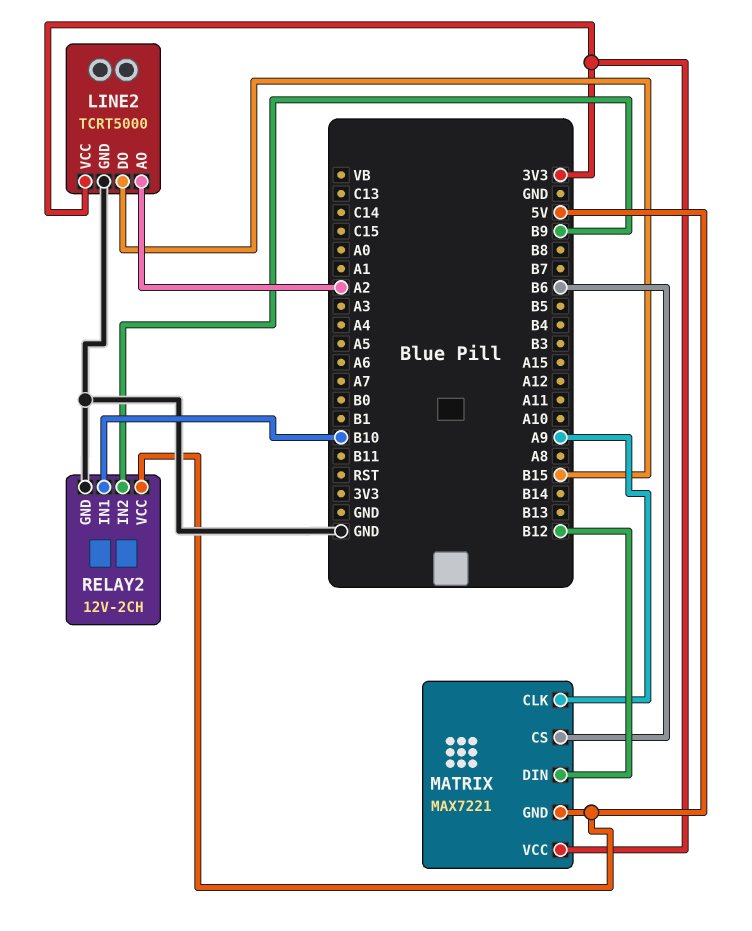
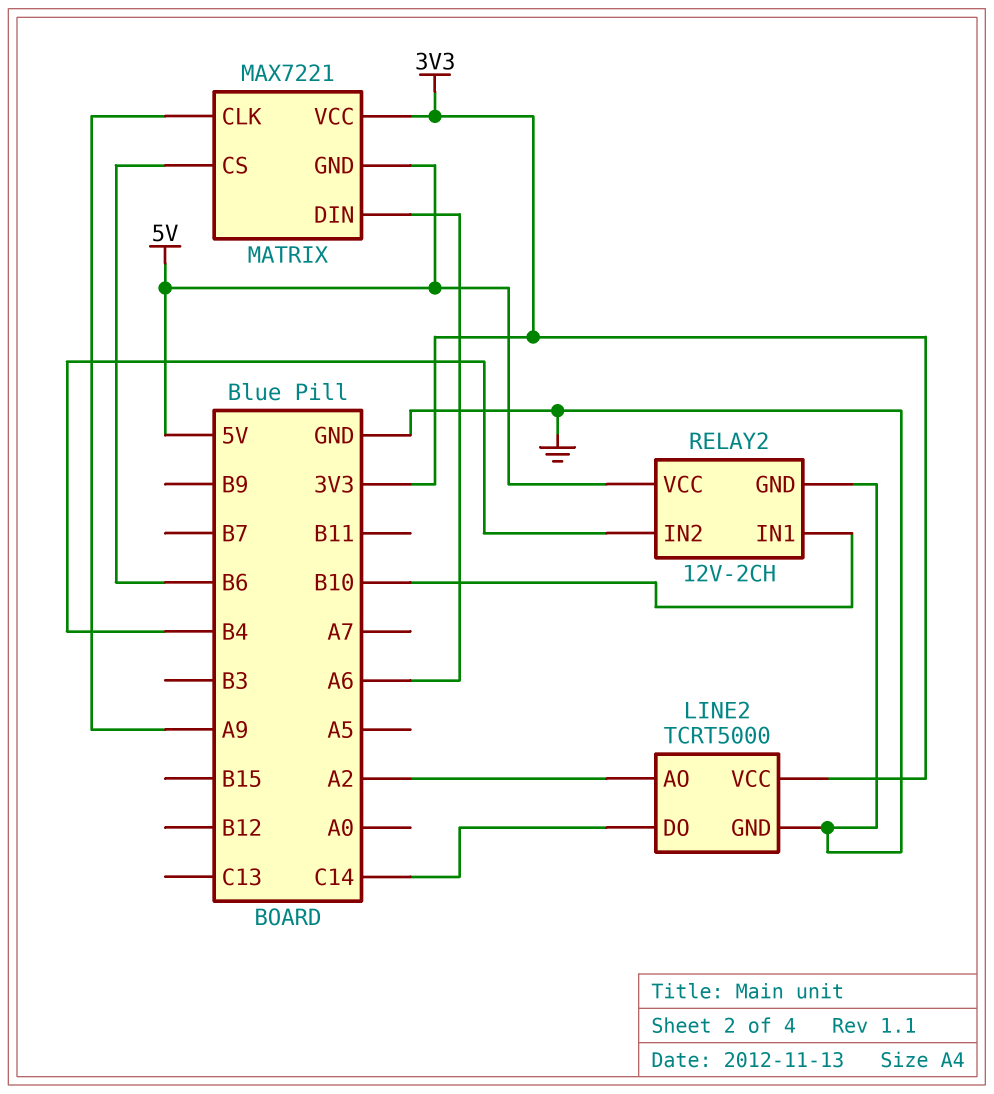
LINE2 pin DO: B15 -> C14
MATRIX pin DIN: B12 -> A6
RELAY2 pin IN2: B9 -> B4

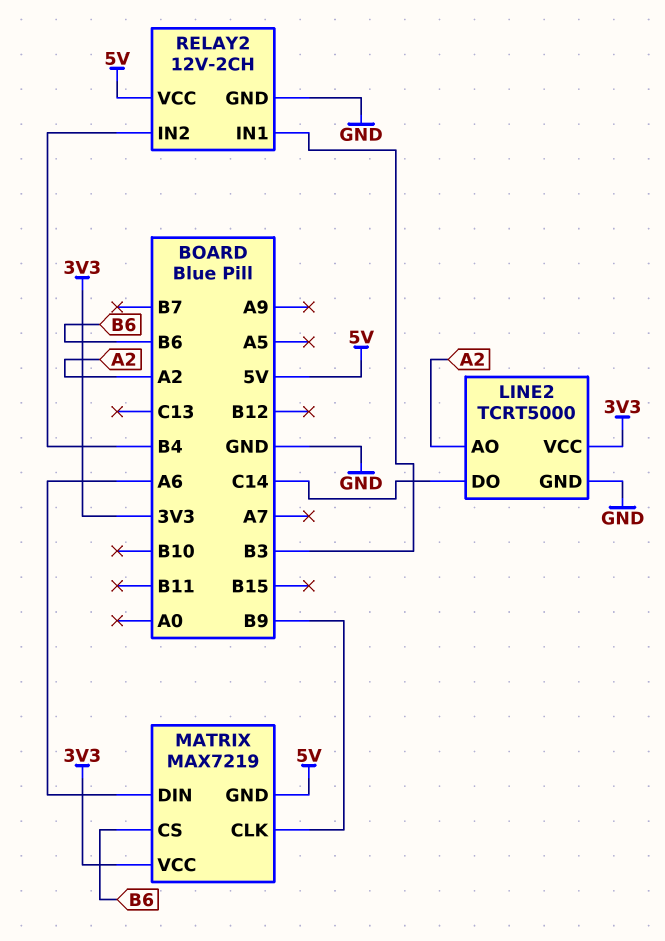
MATRIX: MAX7221 -> MAX7219
MATRIX pin CLK: A9 -> B9
RELAY2 pin IN1: B10 -> B3

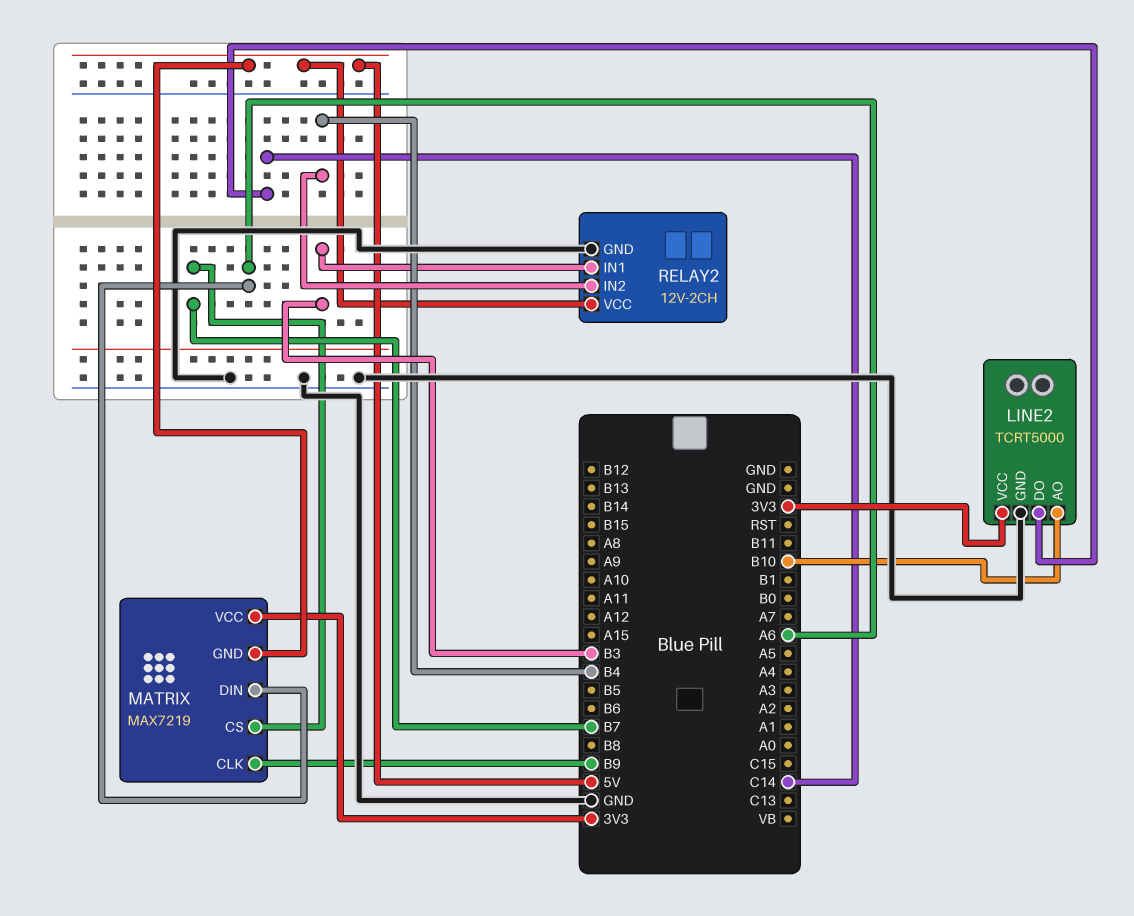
LINE2 pin AO: A2 -> B10
MATRIX pin CS: B6 -> B7

